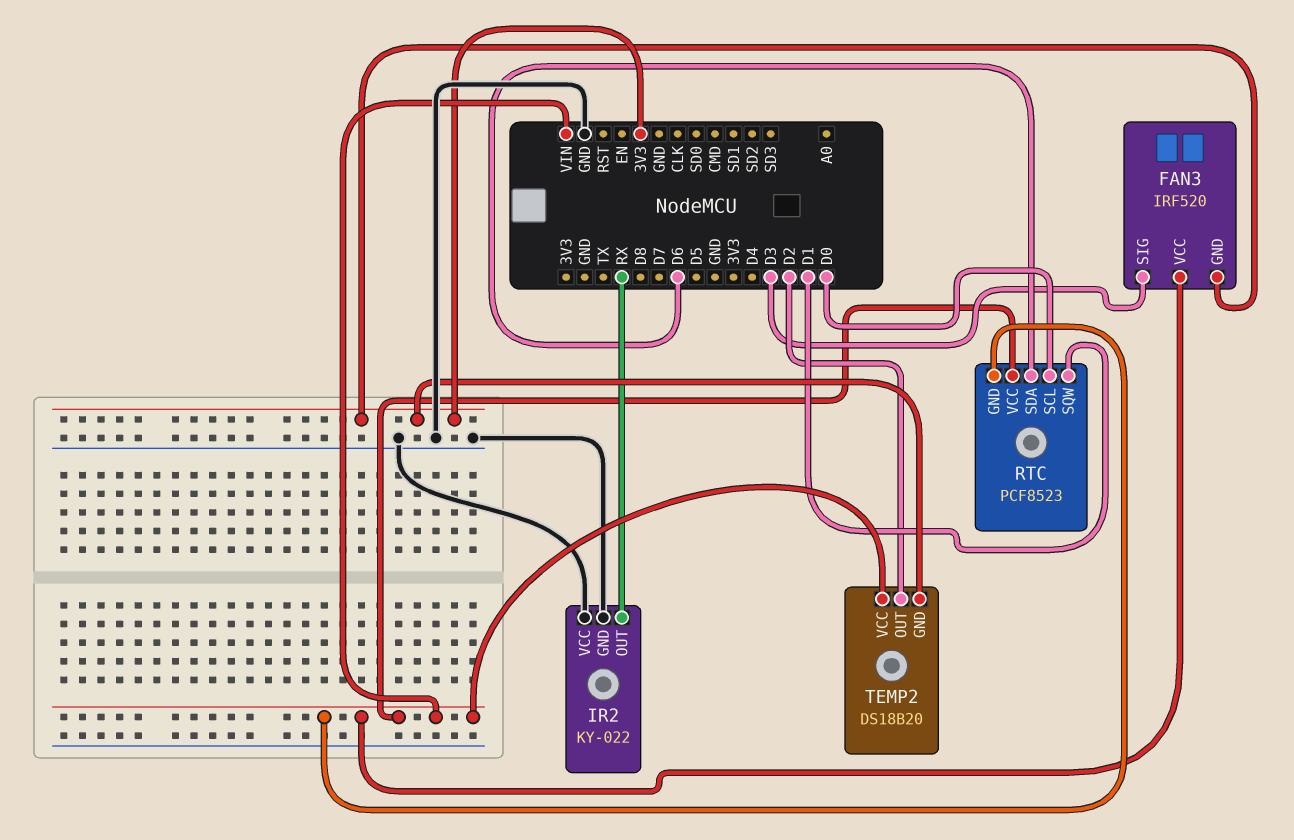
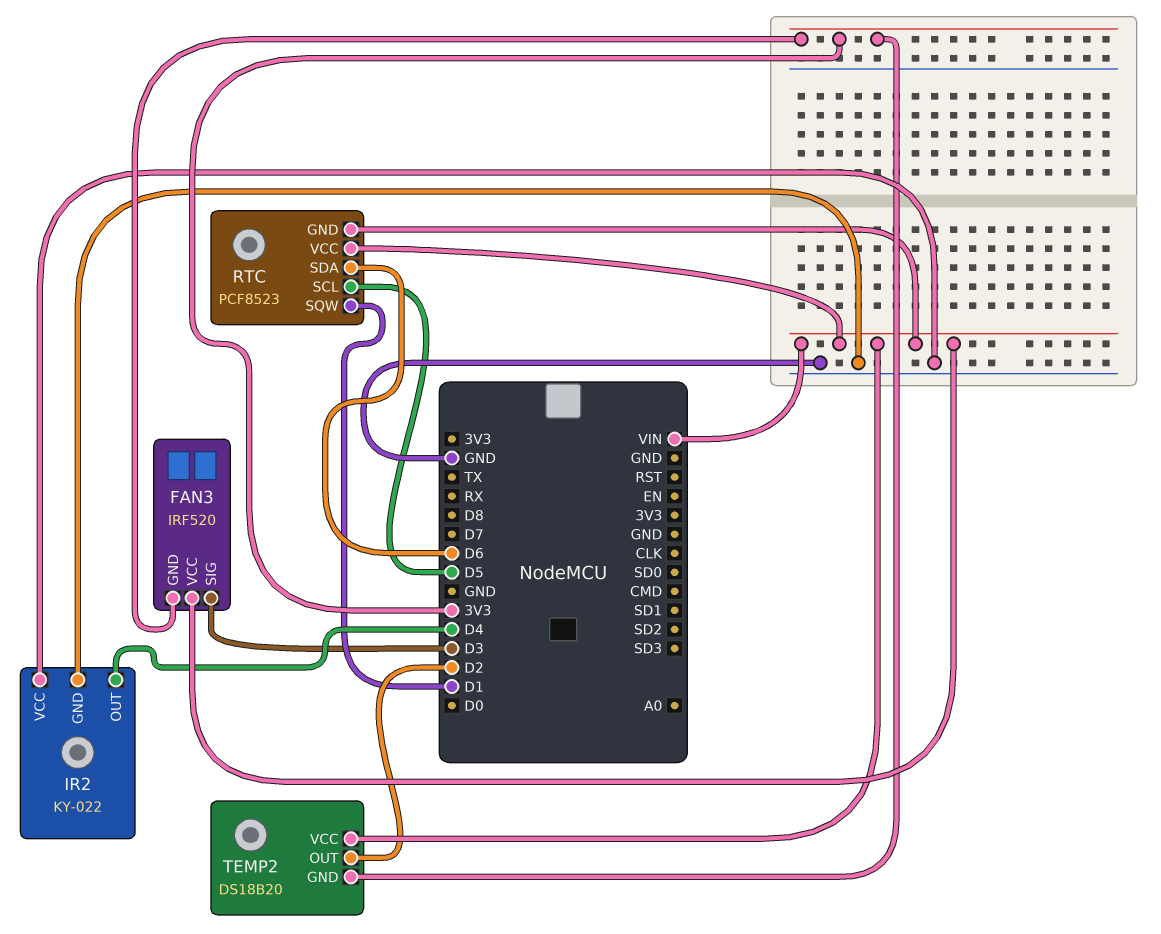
IR2 pin OUT: RX -> D4
RTC pin SCL: D0 -> D5

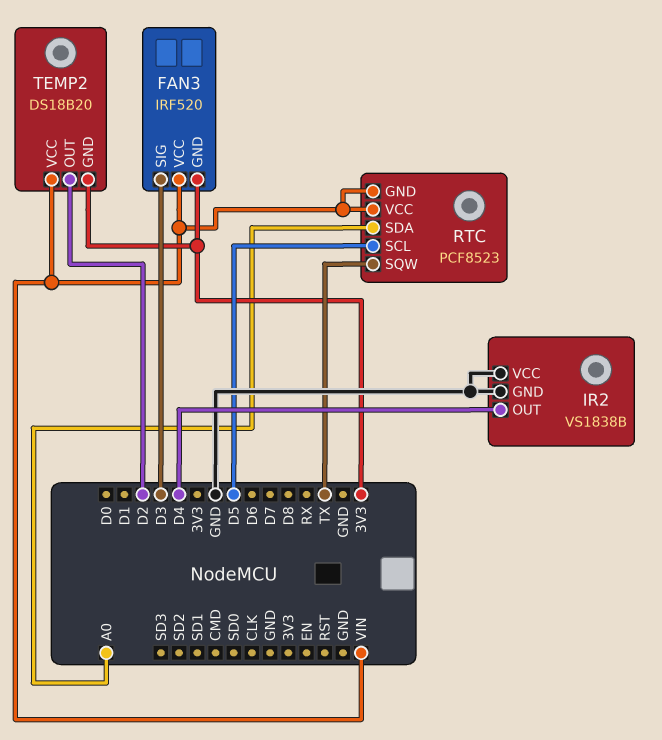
IR2: KY-022 -> VS1838B
RTC pin SDA: D6 -> A0
RTC pin SQW: D1 -> TX

